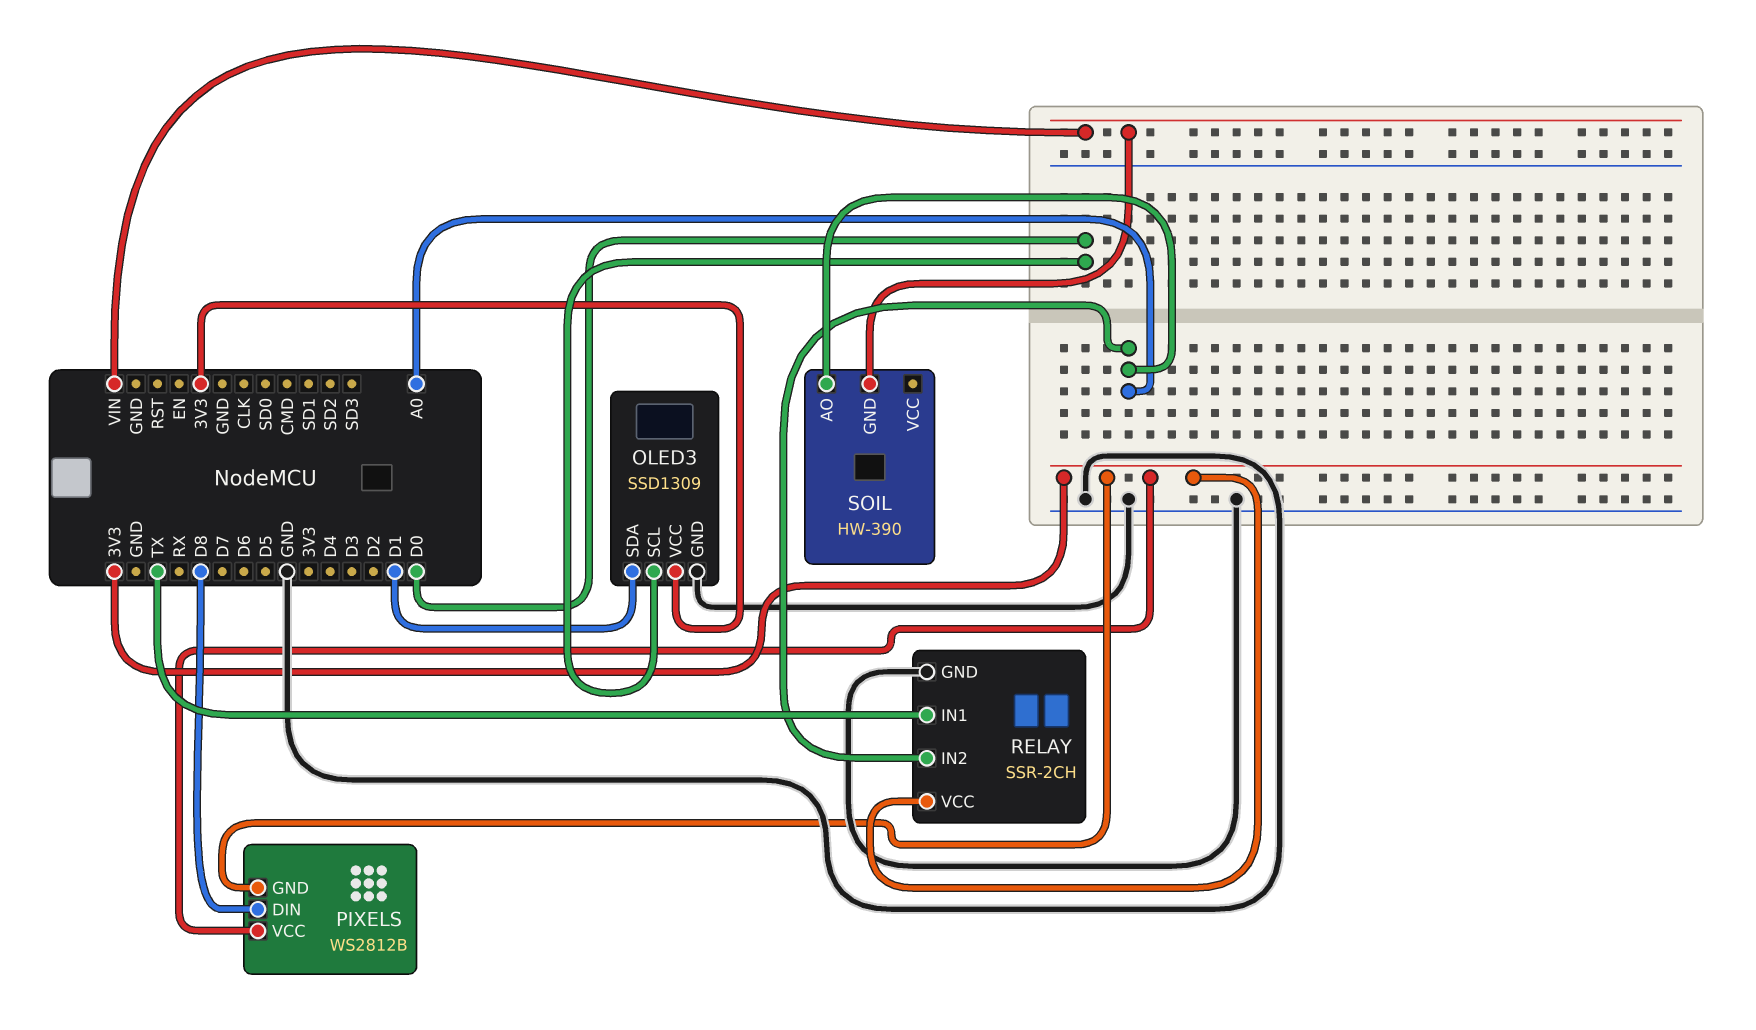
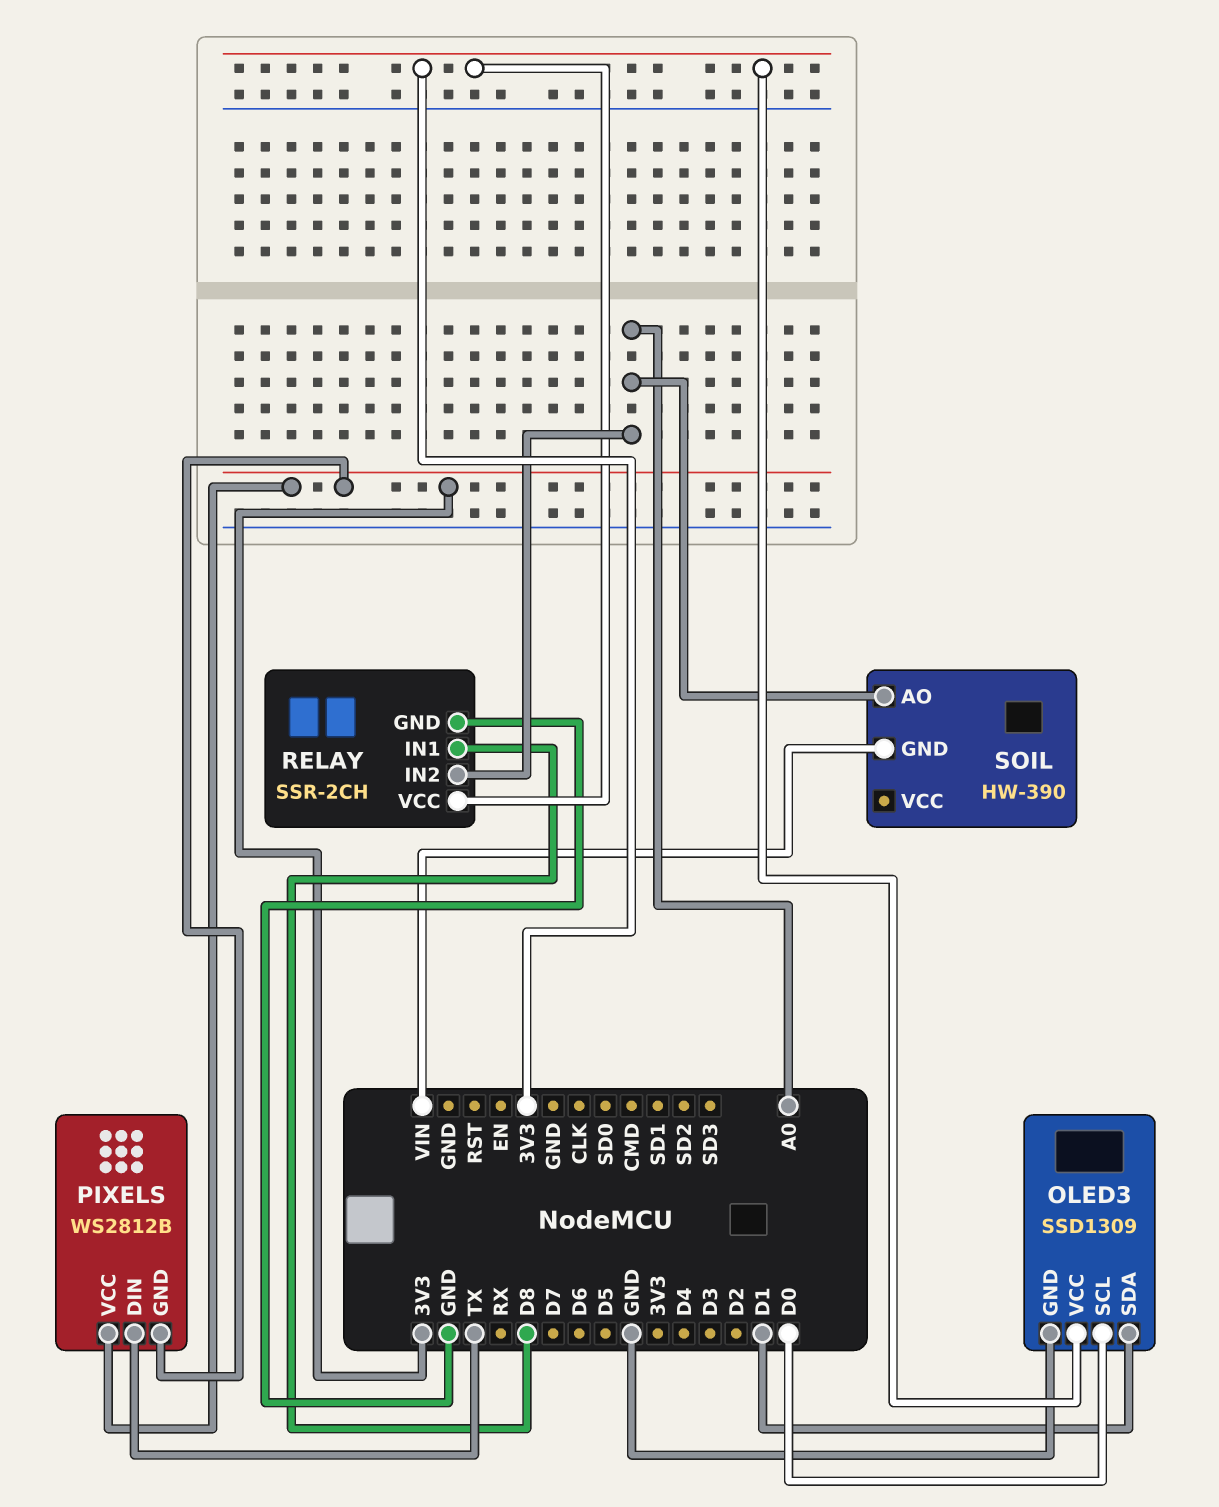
PIXELS pin DIN: D8 -> TX
RELAY pin IN1: TX -> D8

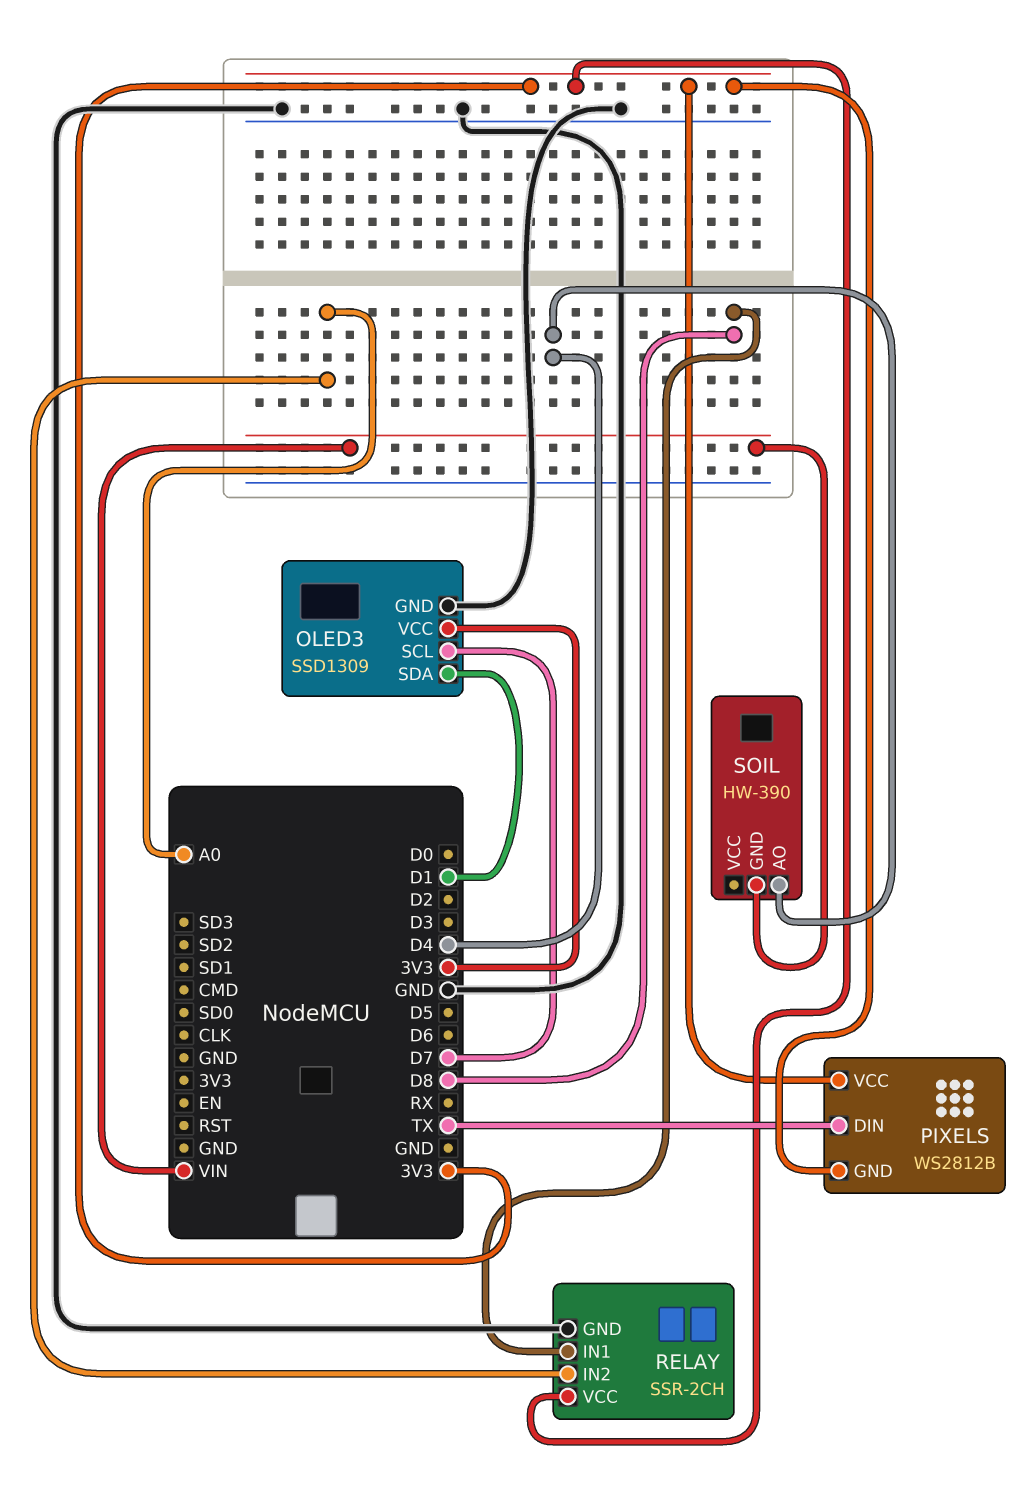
OLED3 pin SCL: D0 -> D7
SOIL pin AO: A0 -> D4

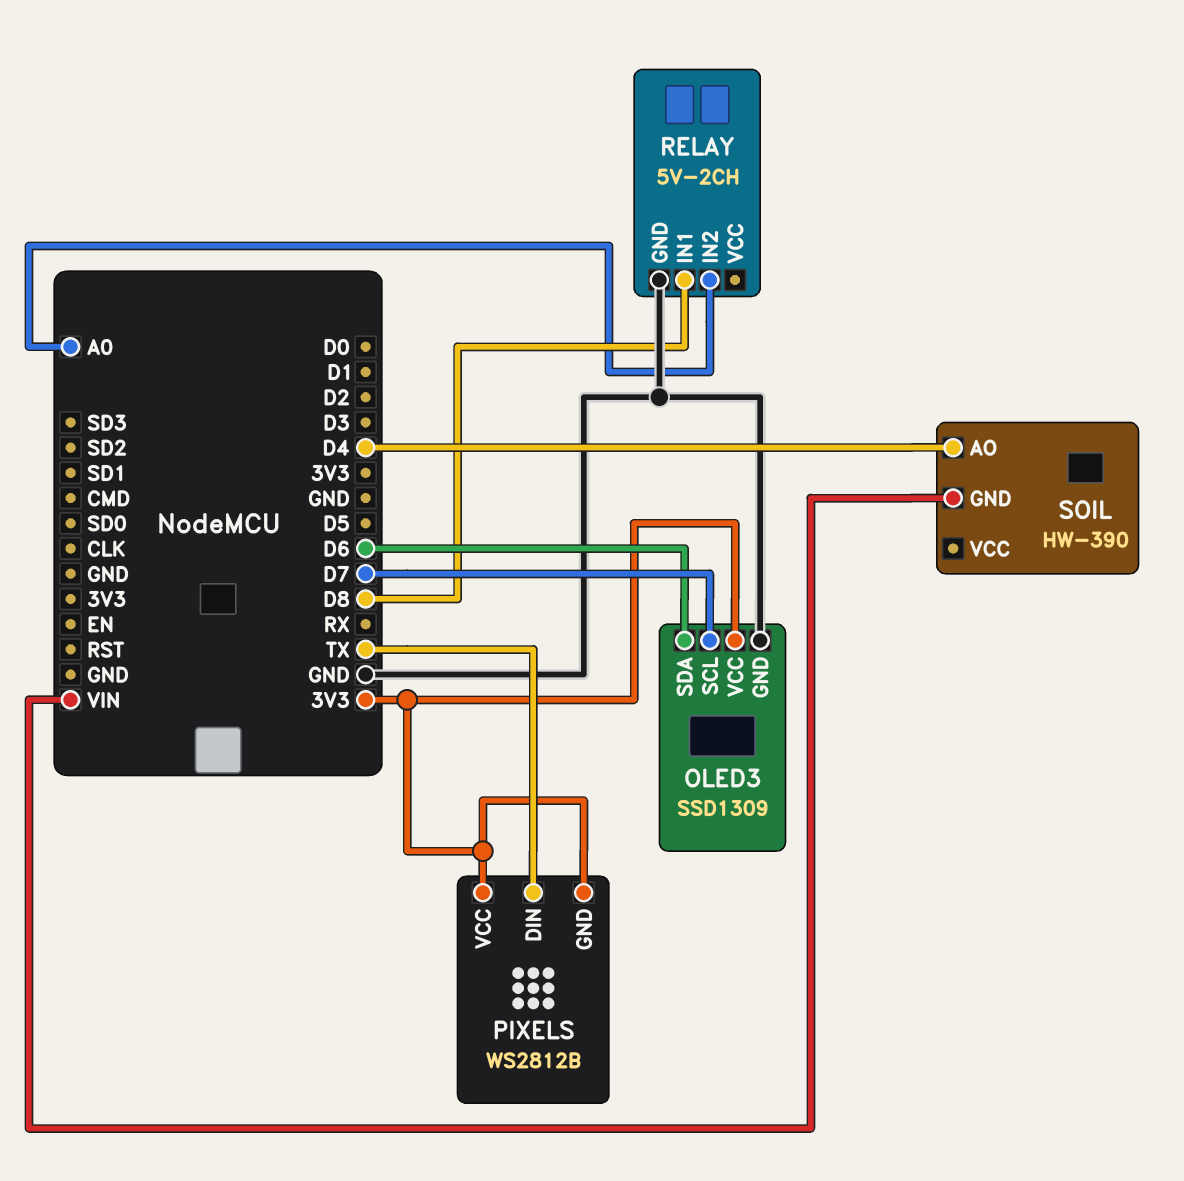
OLED3 pin SDA: D1 -> D6
RELAY: SSR-2CH -> 5V-2CH
RELAY pin VCC: 3V3 -> none

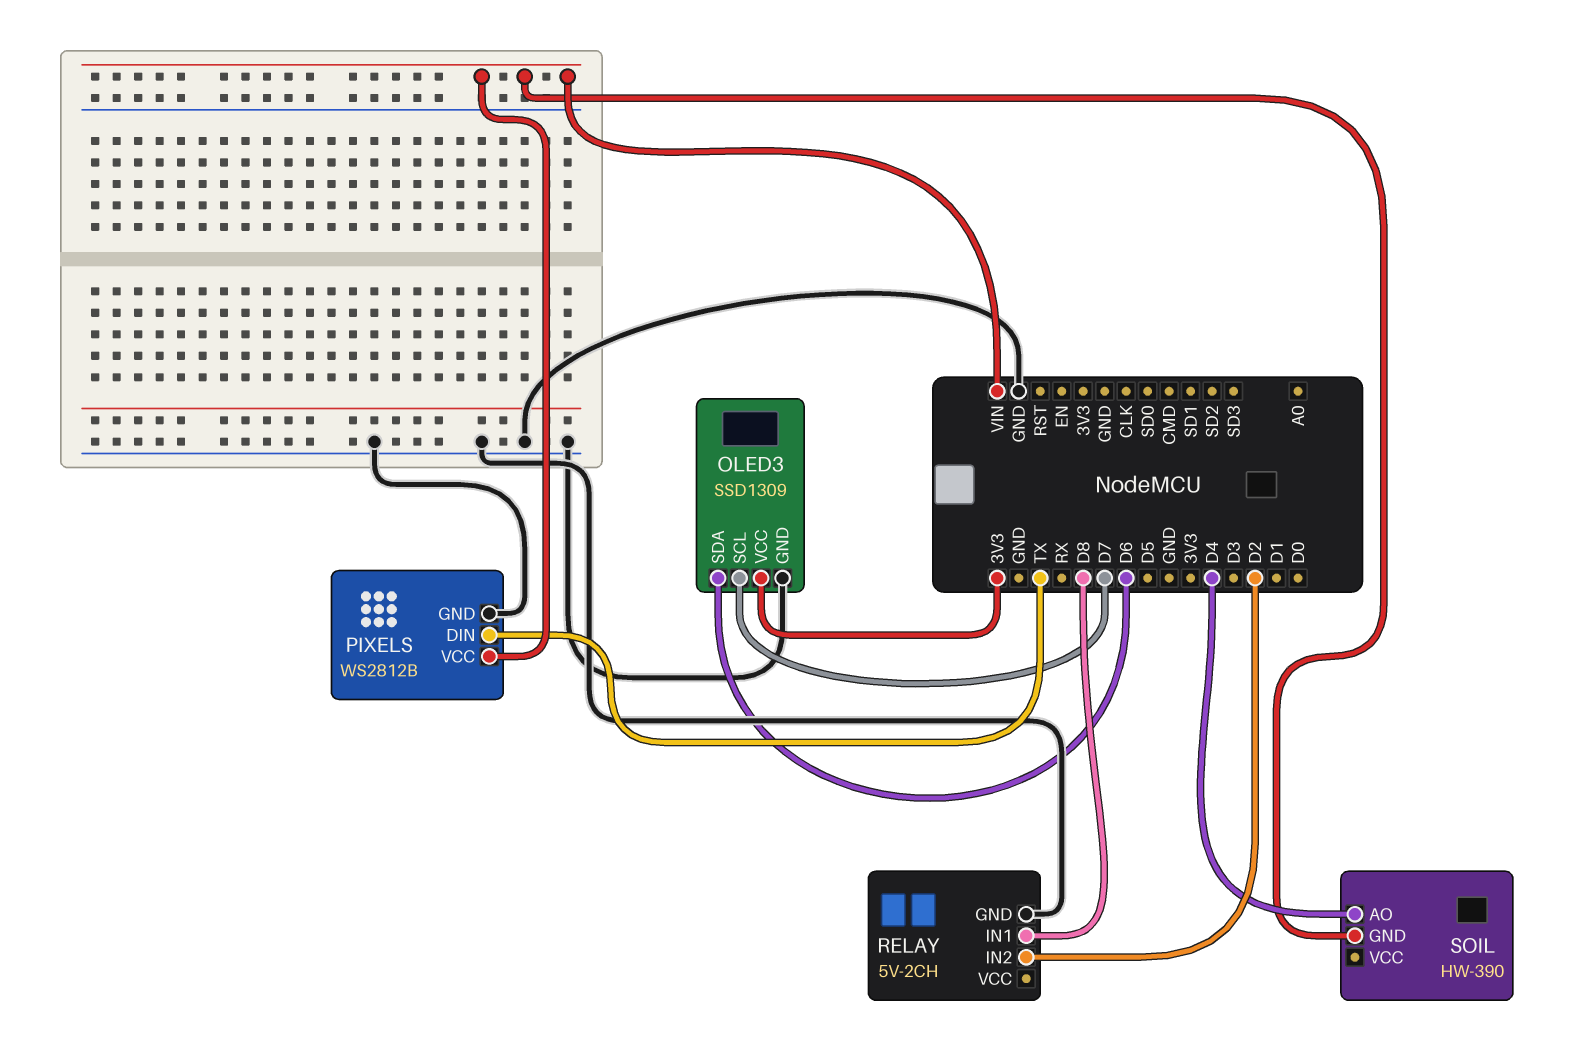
PIXELS pin GND: 3V3 -> GND
PIXELS pin VCC: 3V3 -> VIN
RELAY pin IN2: A0 -> D2

